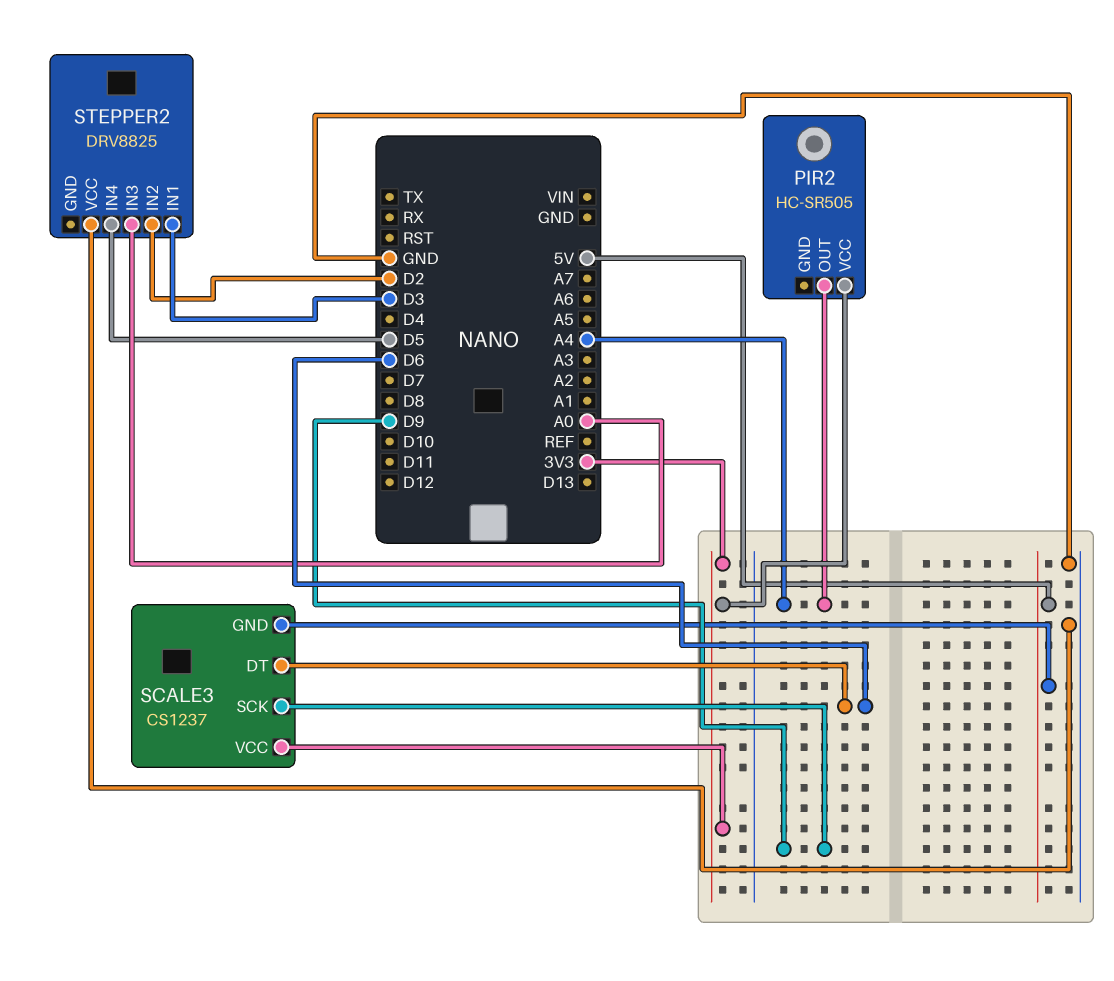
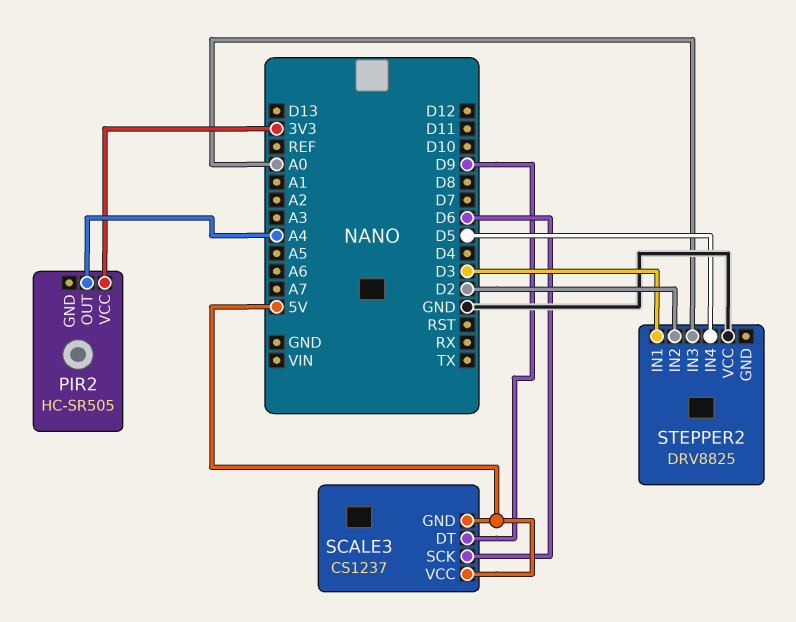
SCALE3 pin DT: D6 -> D9
SCALE3 pin SCK: D9 -> D6
SCALE3 pin VCC: 3V3 -> 5V

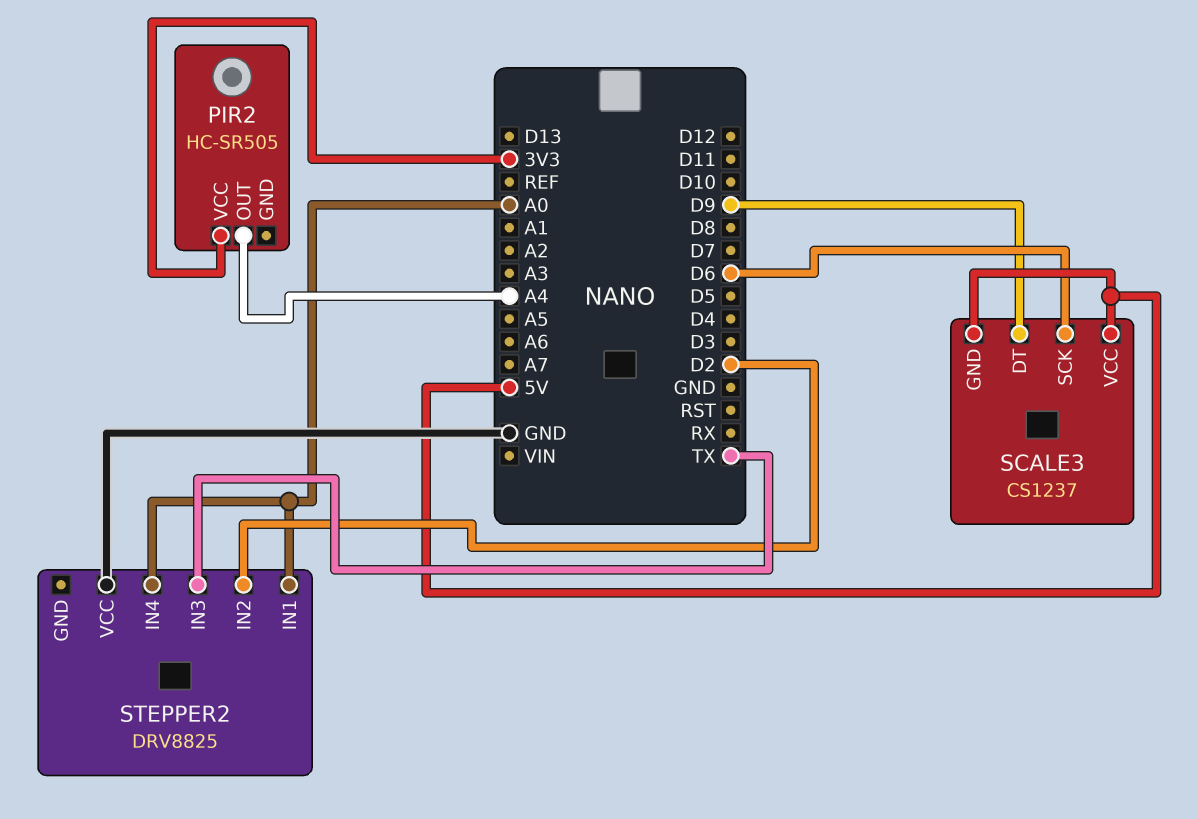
STEPPER2 pin IN1: D3 -> A0
STEPPER2 pin IN3: A0 -> TX
STEPPER2 pin IN4: D5 -> A0

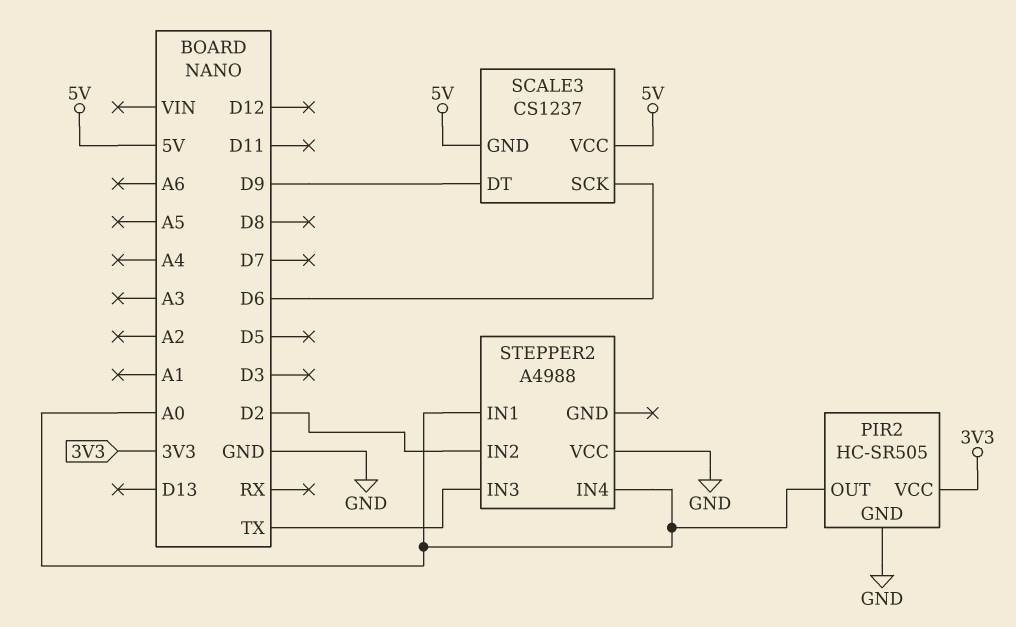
PIR2 pin GND: none -> GND
PIR2 pin OUT: A4 -> A0
STEPPER2: DRV8825 -> A4988

